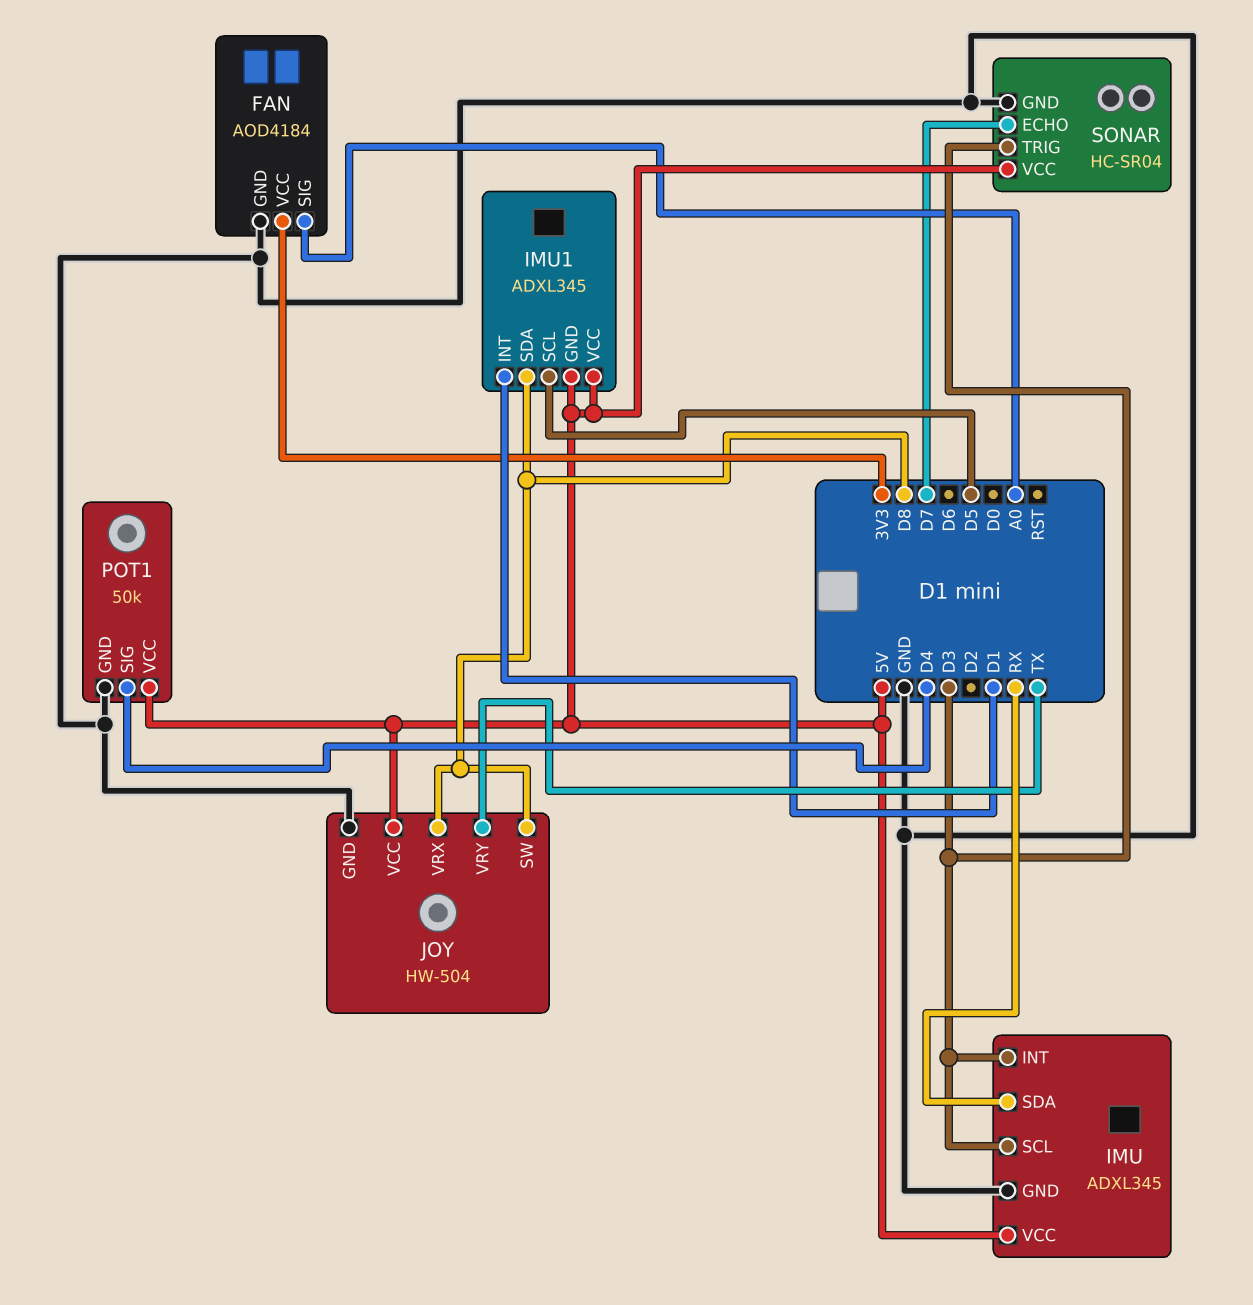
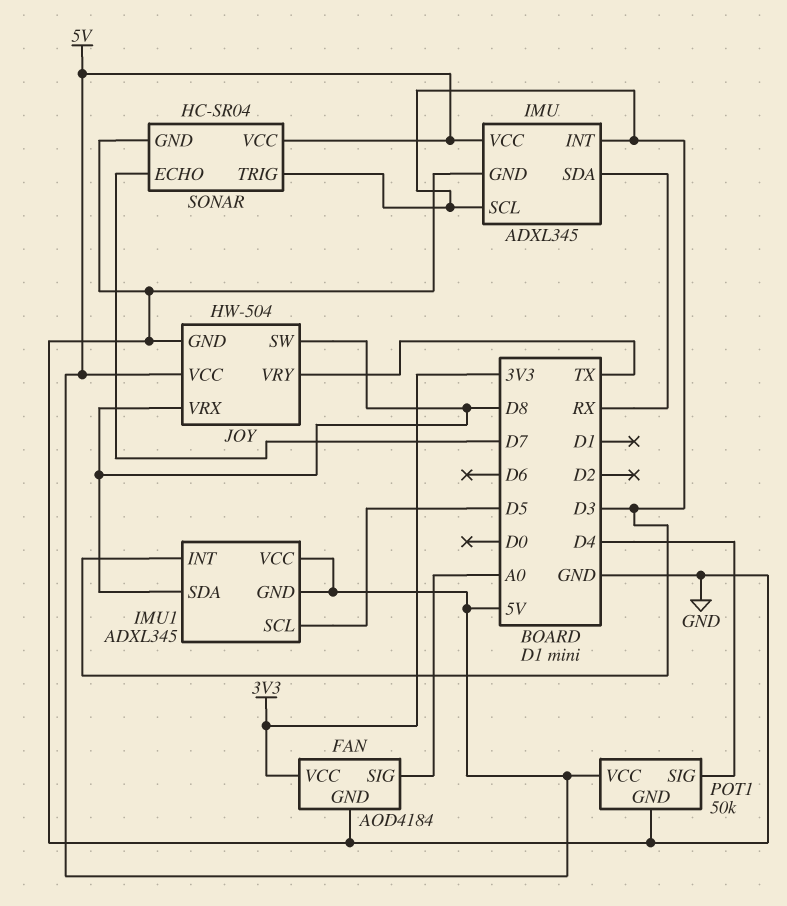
IMU1 pin INT: D1 -> D3

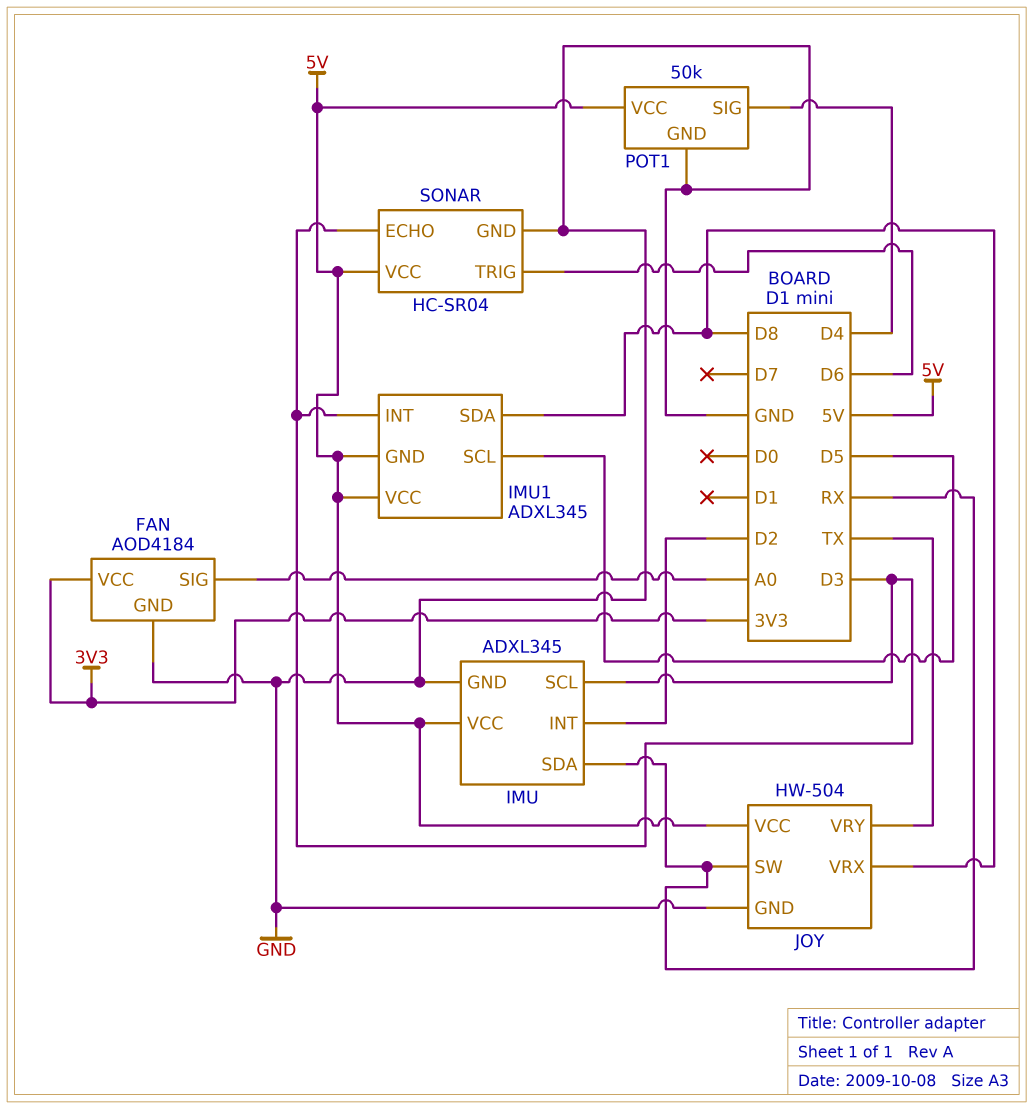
IMU pin INT: D3 -> D2
JOY pin SW: D8 -> RX
SONAR pin ECHO: D7 -> D3
SONAR pin TRIG: D3 -> D6

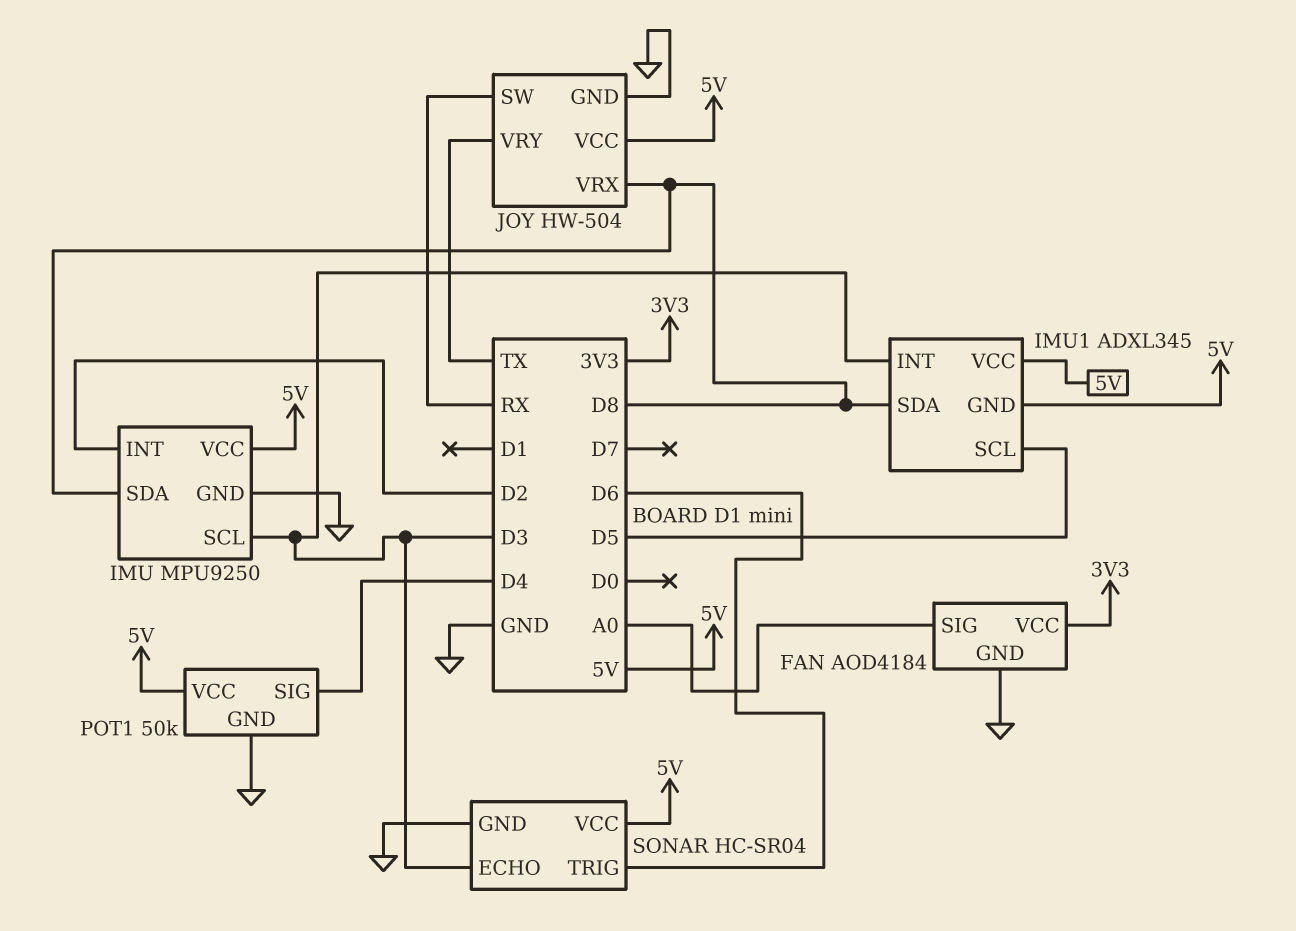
IMU: ADXL345 -> MPU9250
IMU pin SDA: RX -> D8

